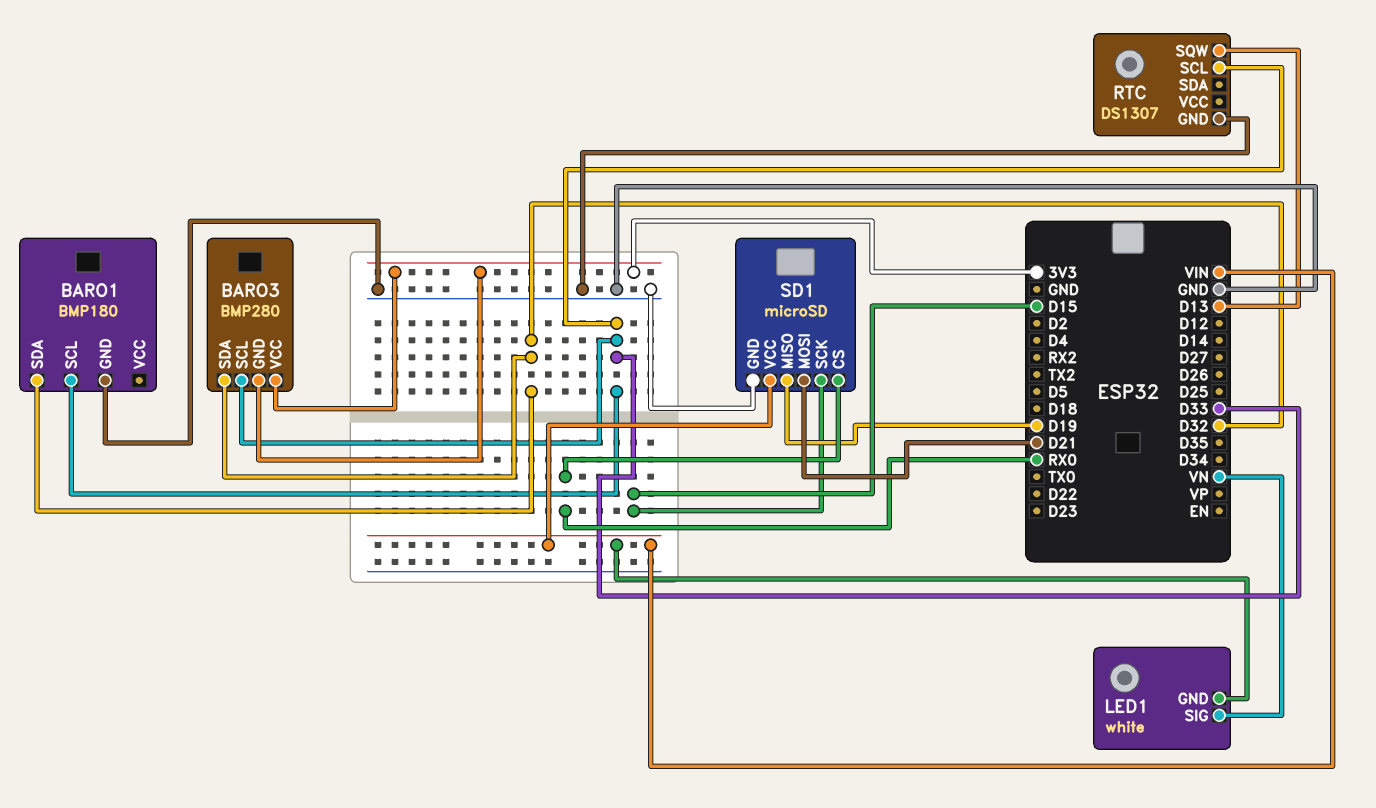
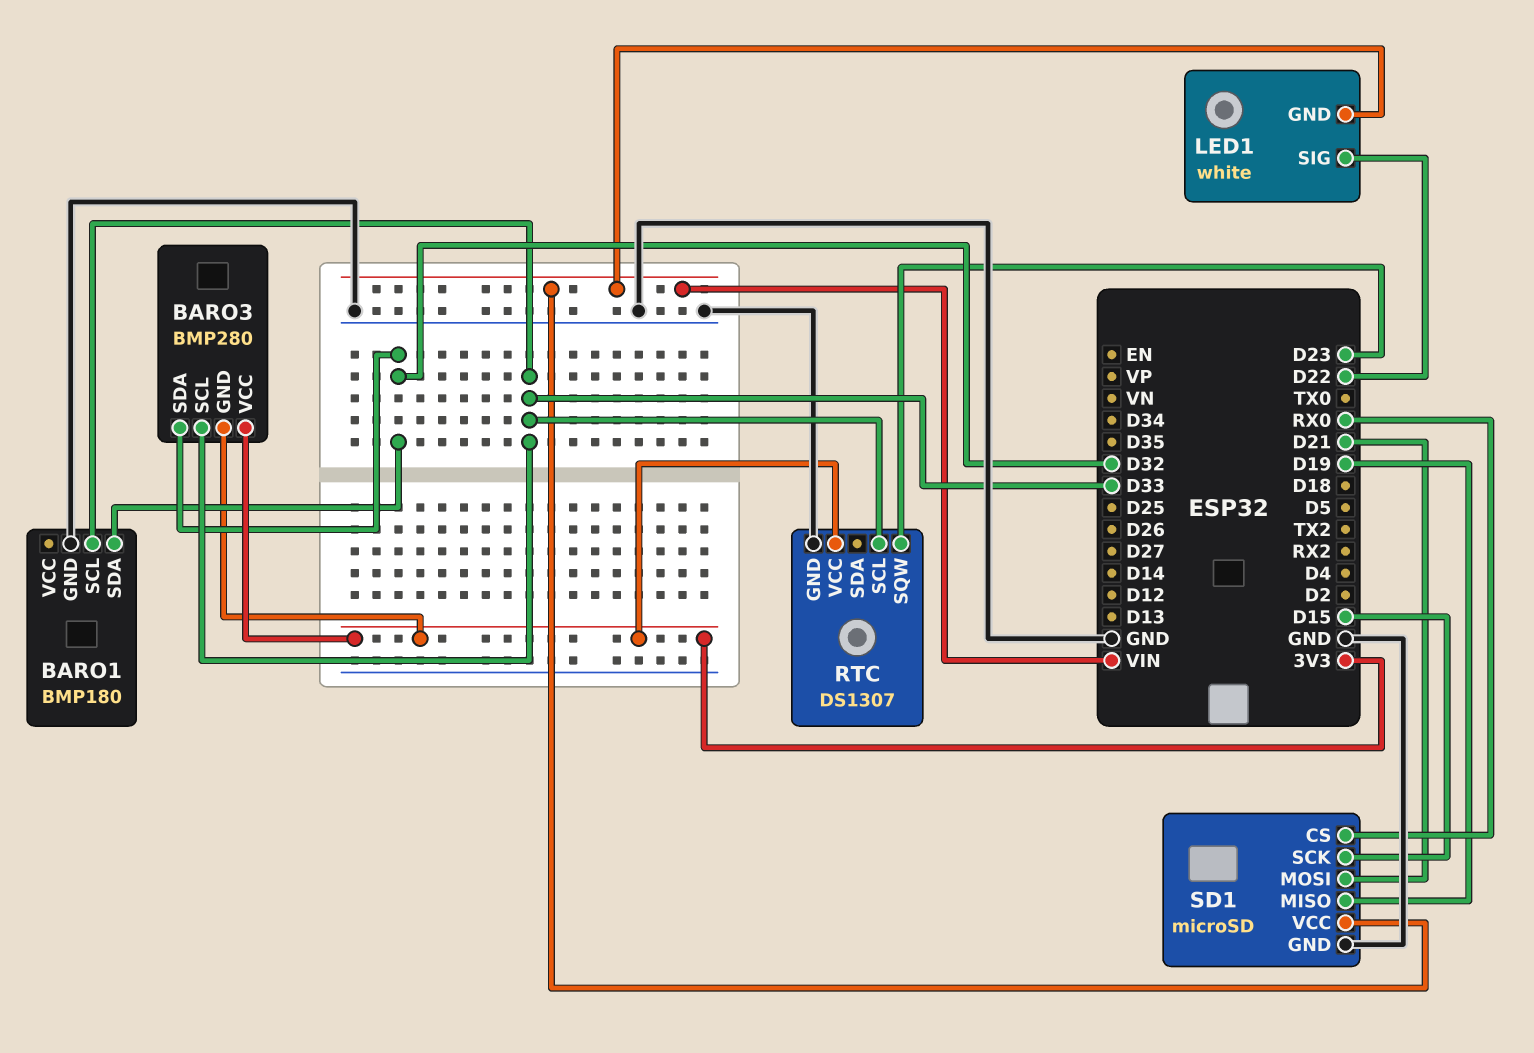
LED1 pin SIG: VN -> D22
RTC pin SQW: D13 -> D23
RTC pin VCC: none -> 3V3

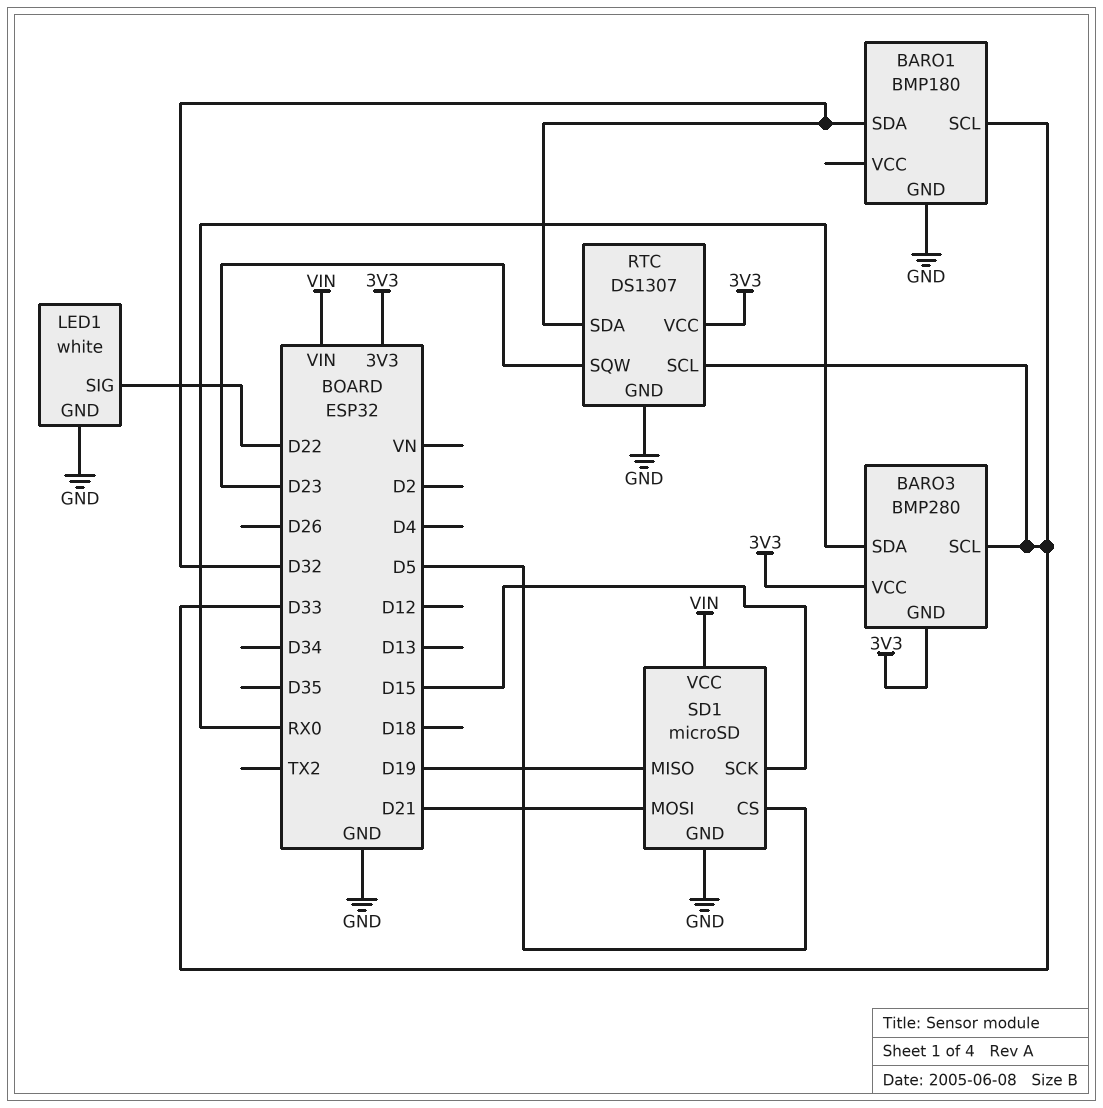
BARO3 pin SDA: D32 -> RX0
LED1 pin GND: VIN -> GND
RTC pin SDA: none -> D32
SD1 pin CS: RX0 -> D5

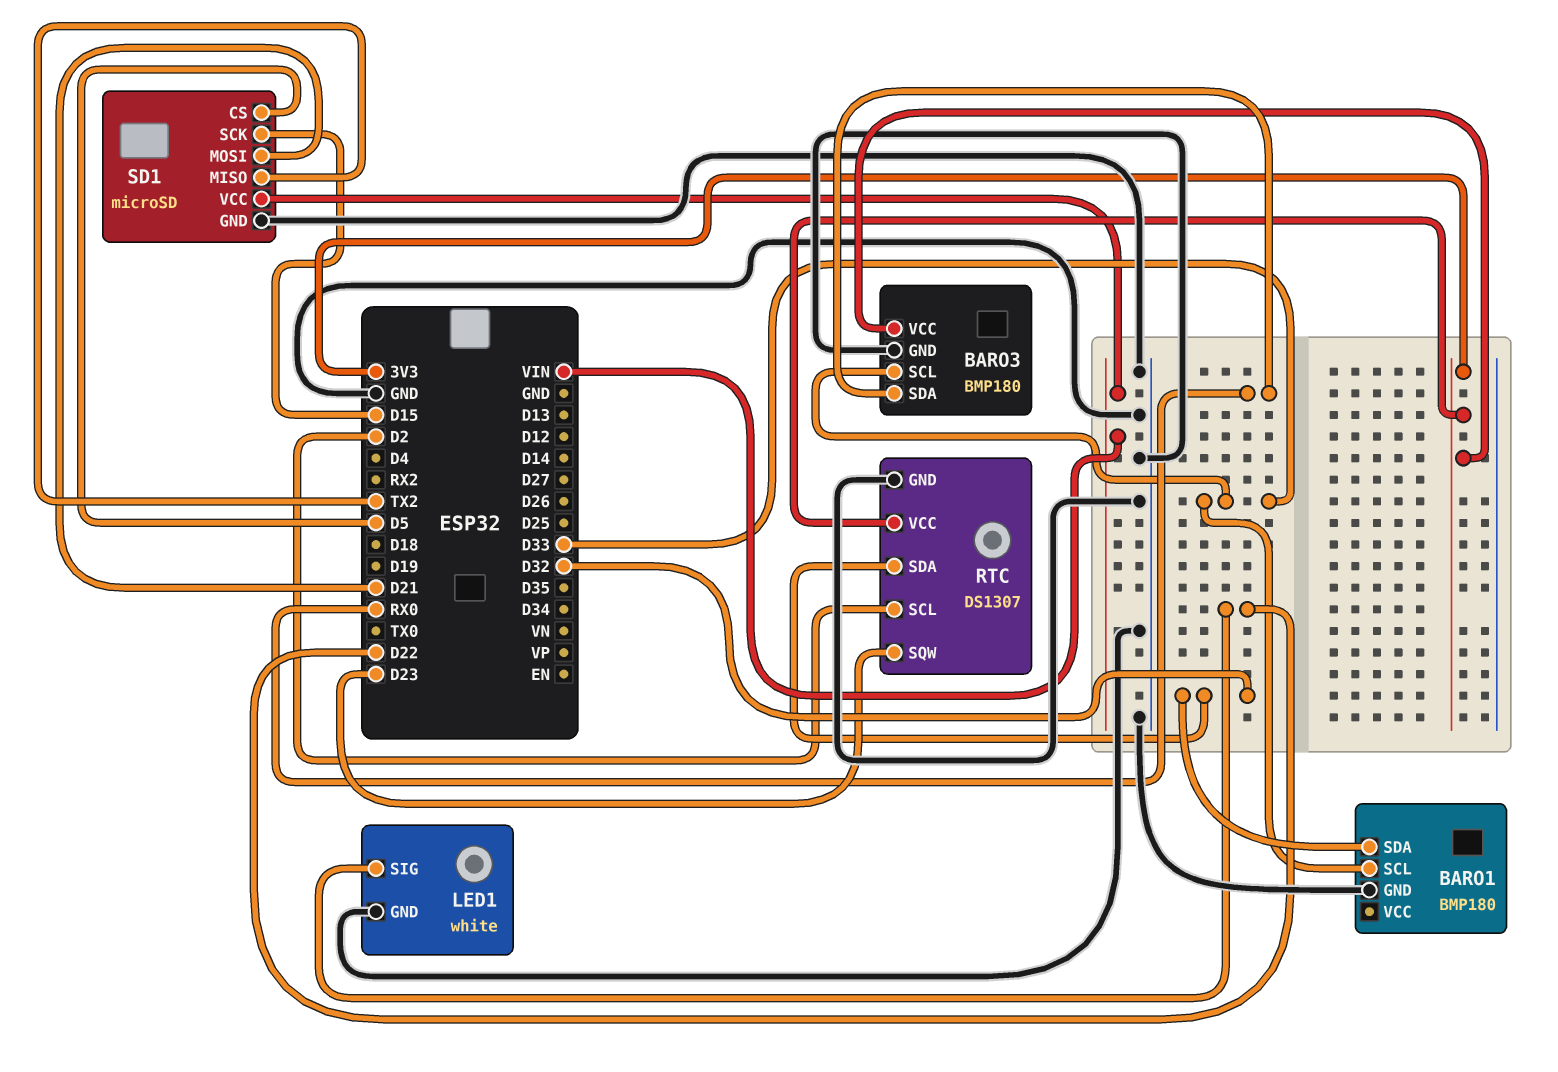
BARO3: BMP280 -> BMP180
BARO3 pin GND: 3V3 -> GND
RTC pin SCL: D33 -> D2
SD1 pin MISO: D19 -> TX2

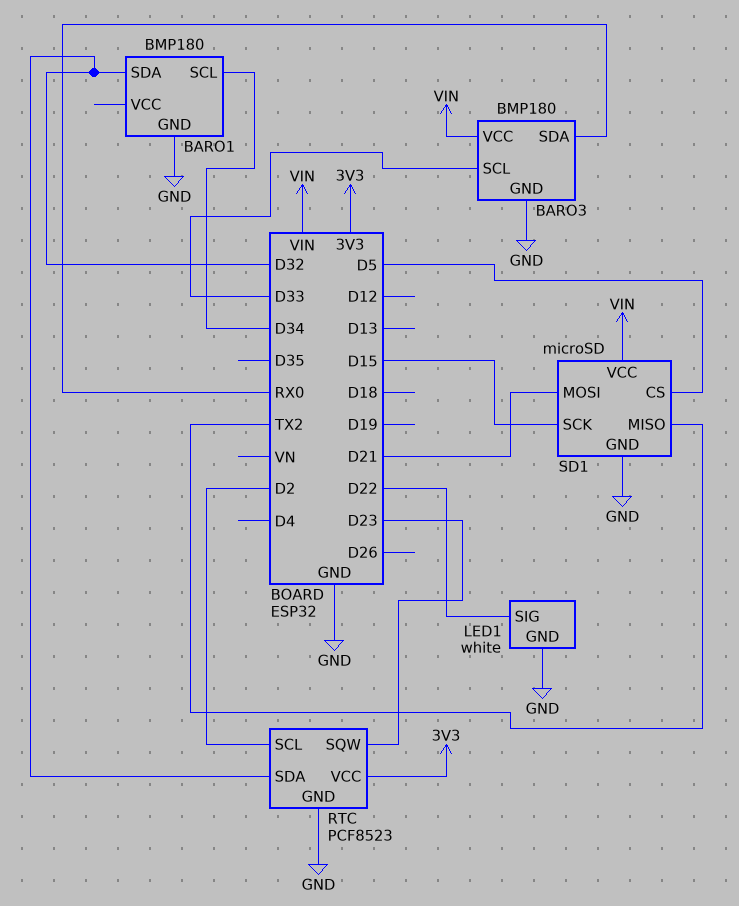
BARO1 pin SCL: D33 -> D34
BARO3 pin VCC: 3V3 -> VIN
RTC: DS1307 -> PCF8523

